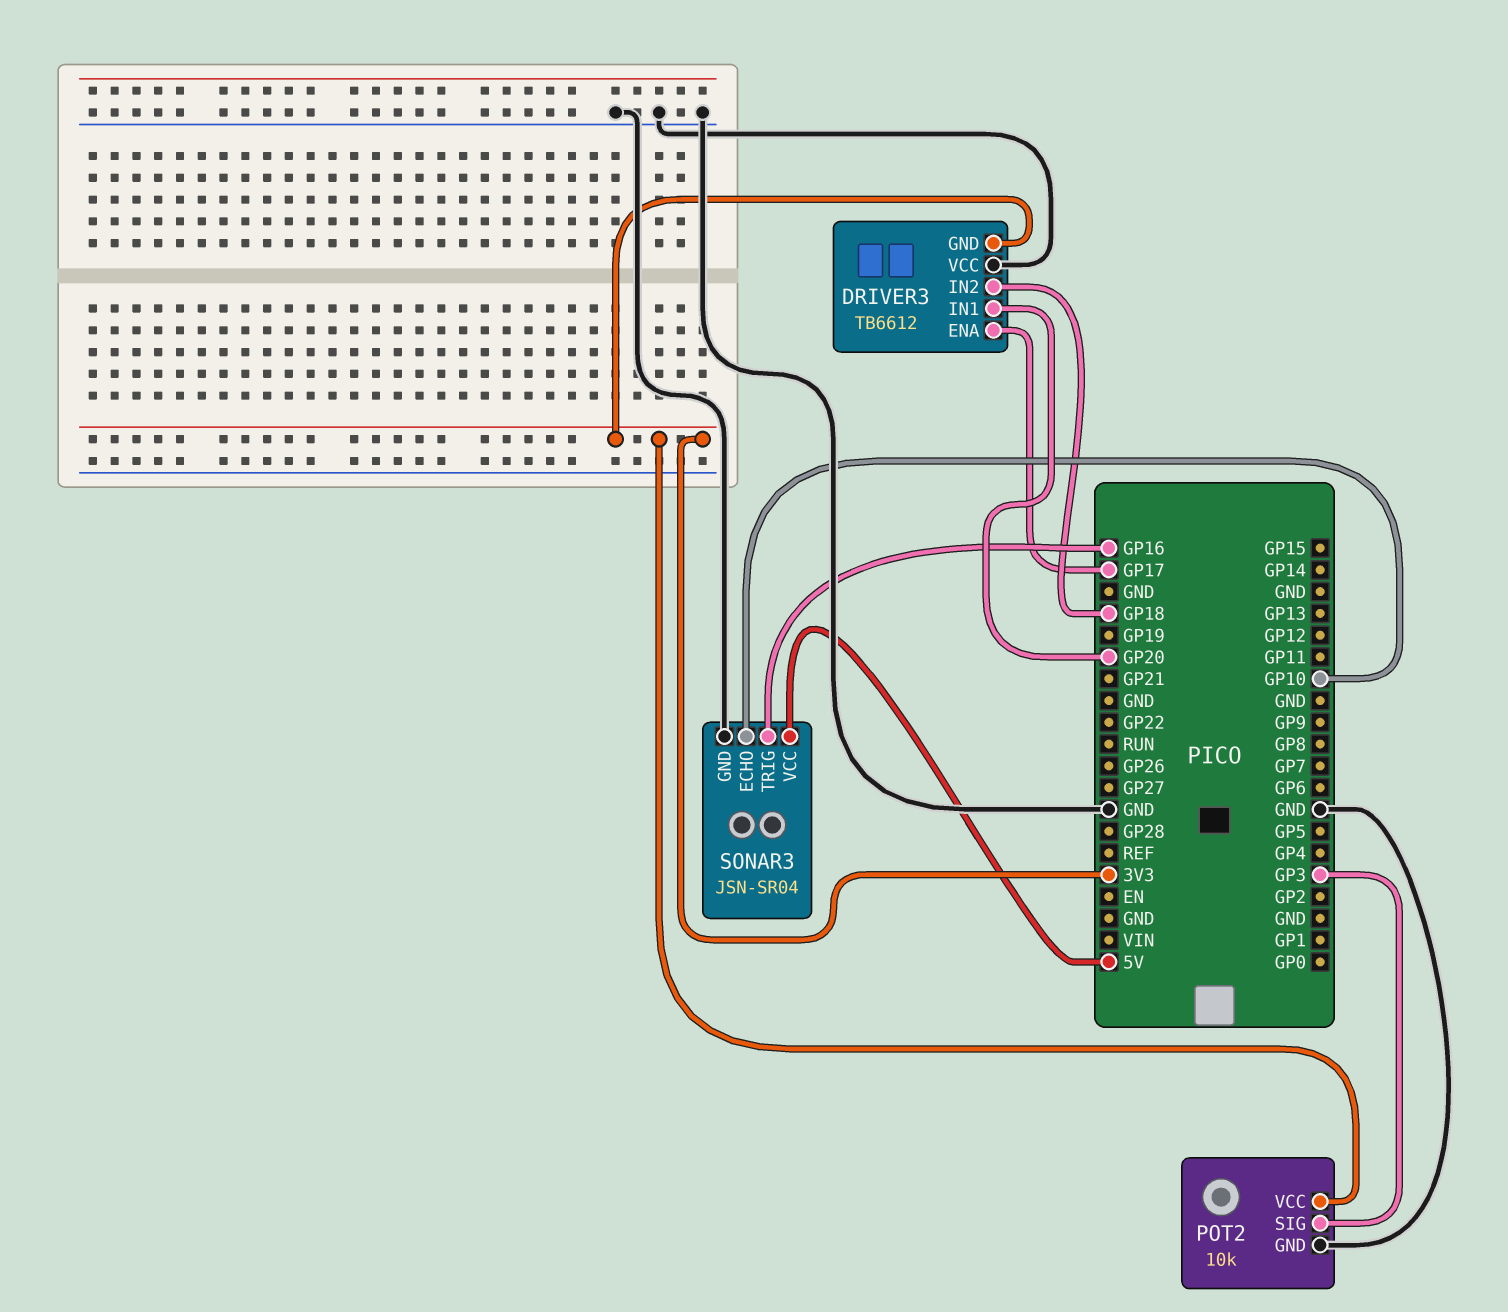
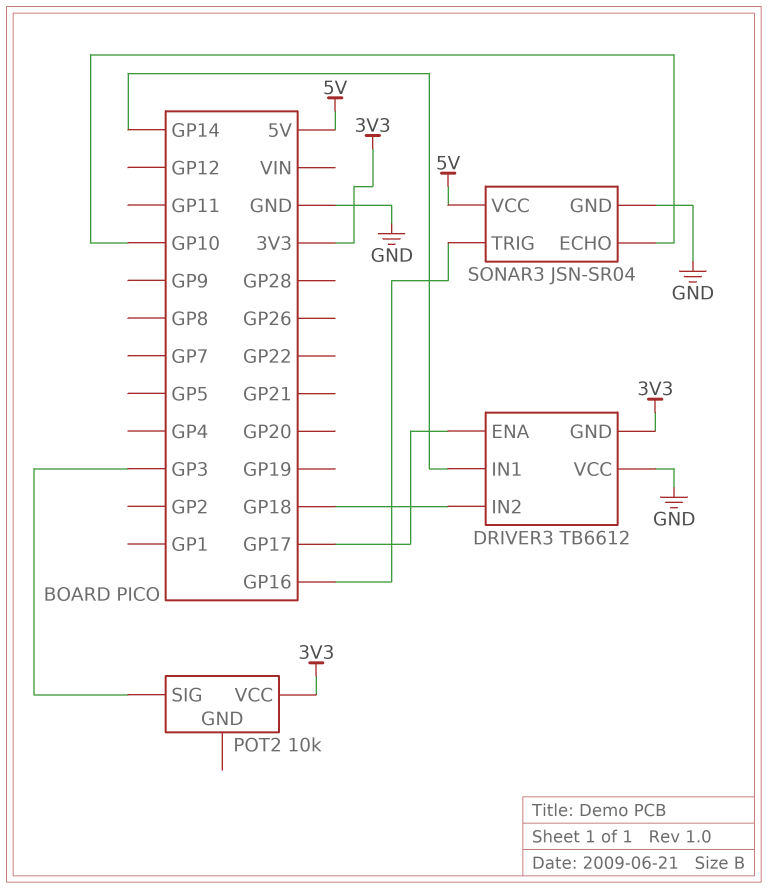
DRIVER3 pin IN1: GP20 -> GP14
POT2 pin GND: GND -> none

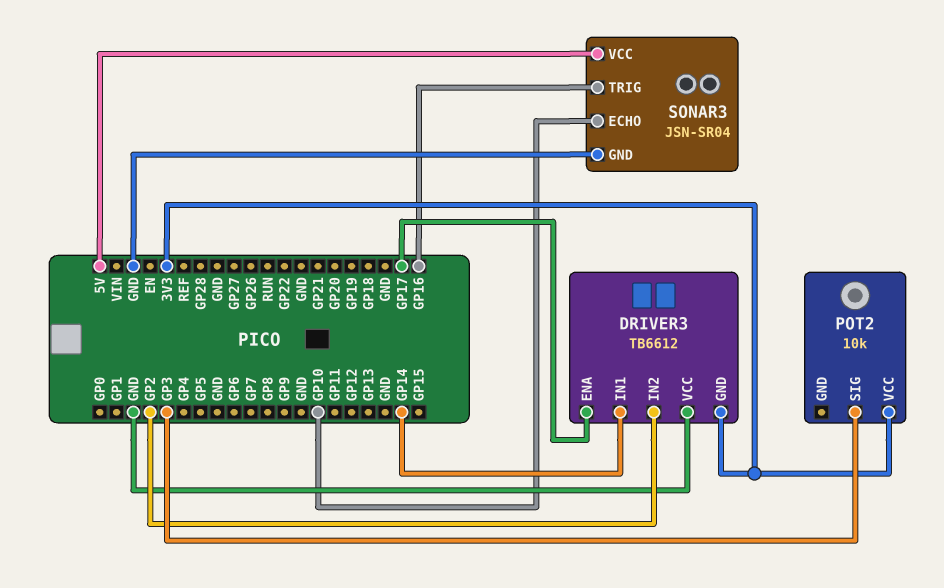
DRIVER3 pin IN2: GP18 -> GP2

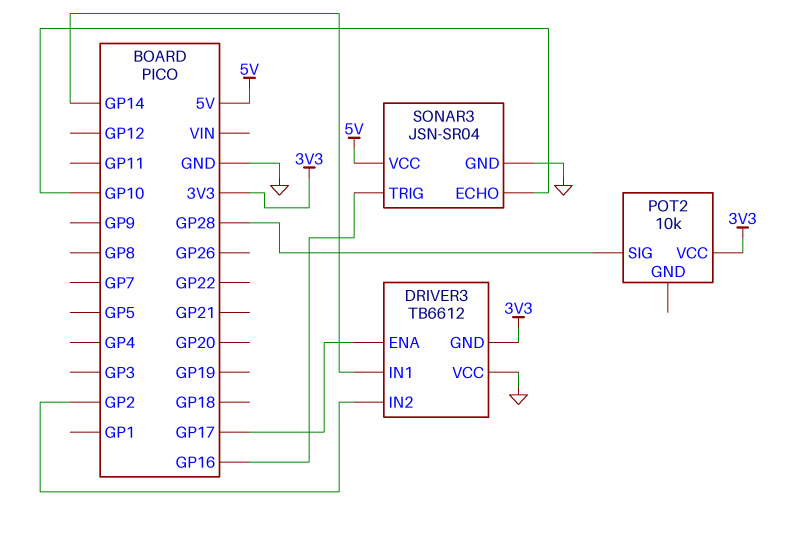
POT2 pin SIG: GP3 -> GP28

